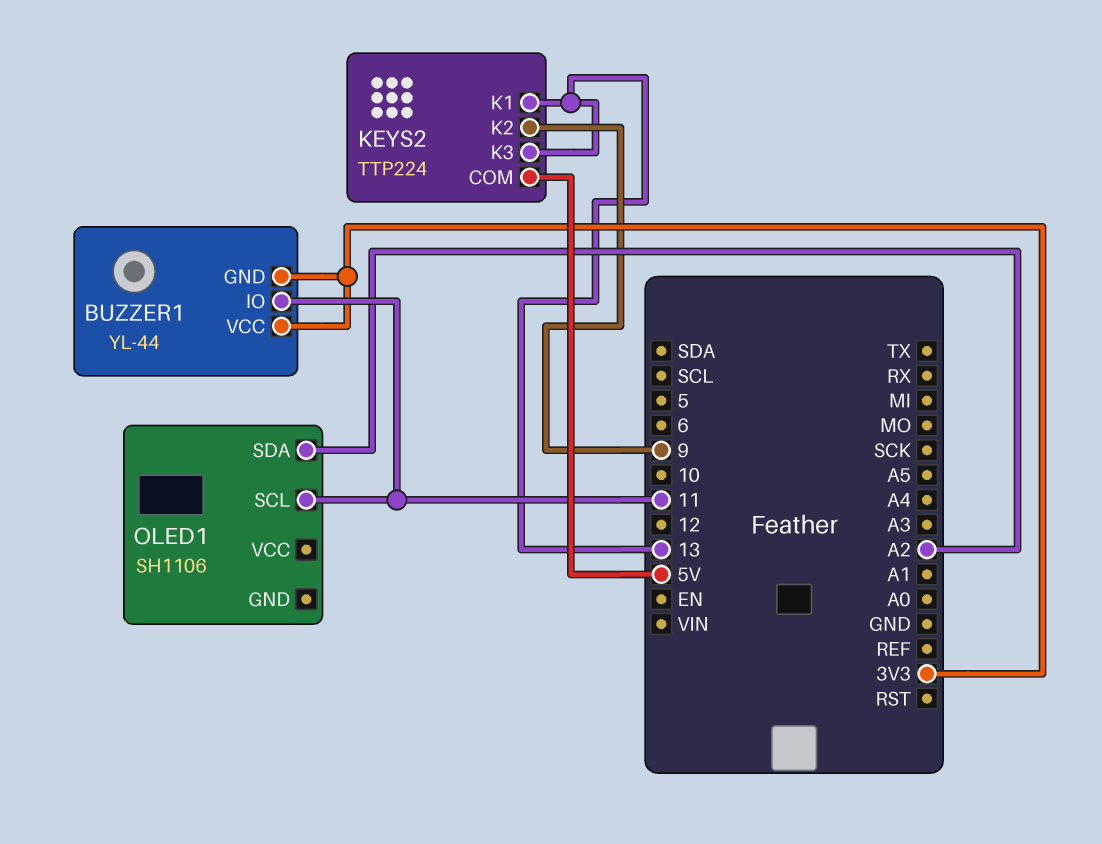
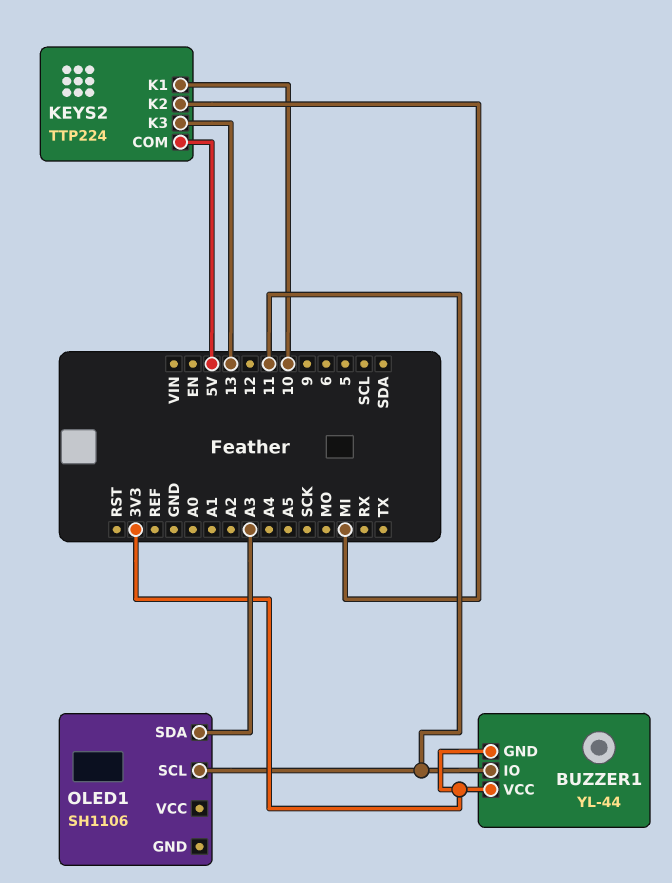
KEYS2 pin K1: 13 -> 10
KEYS2 pin K2: 9 -> MI
OLED1 pin SDA: A2 -> A3

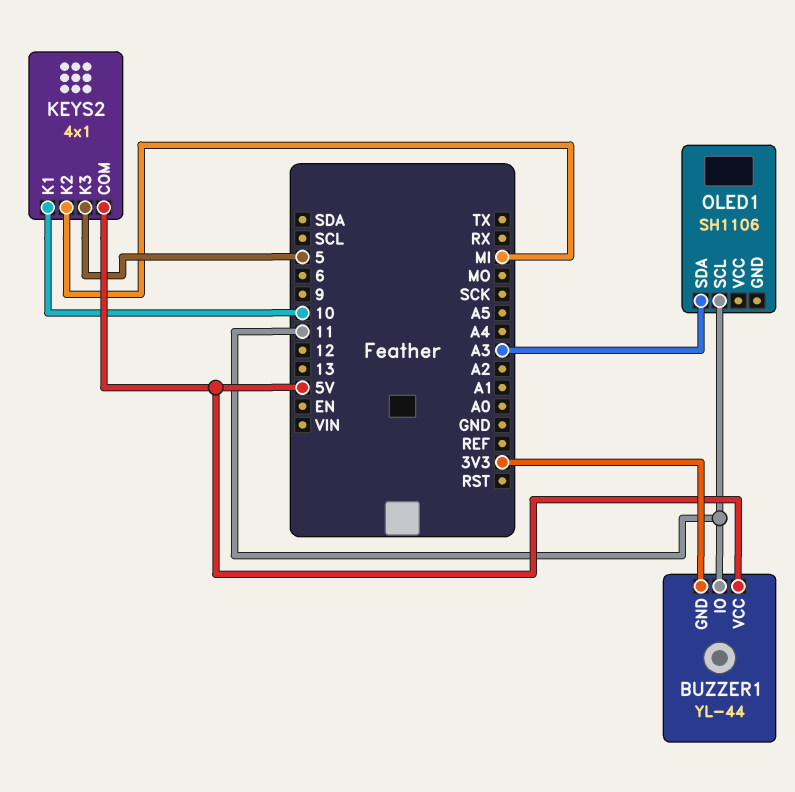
BUZZER1 pin VCC: 3V3 -> 5V
KEYS2: TTP224 -> 4x1
KEYS2 pin K3: 13 -> 5

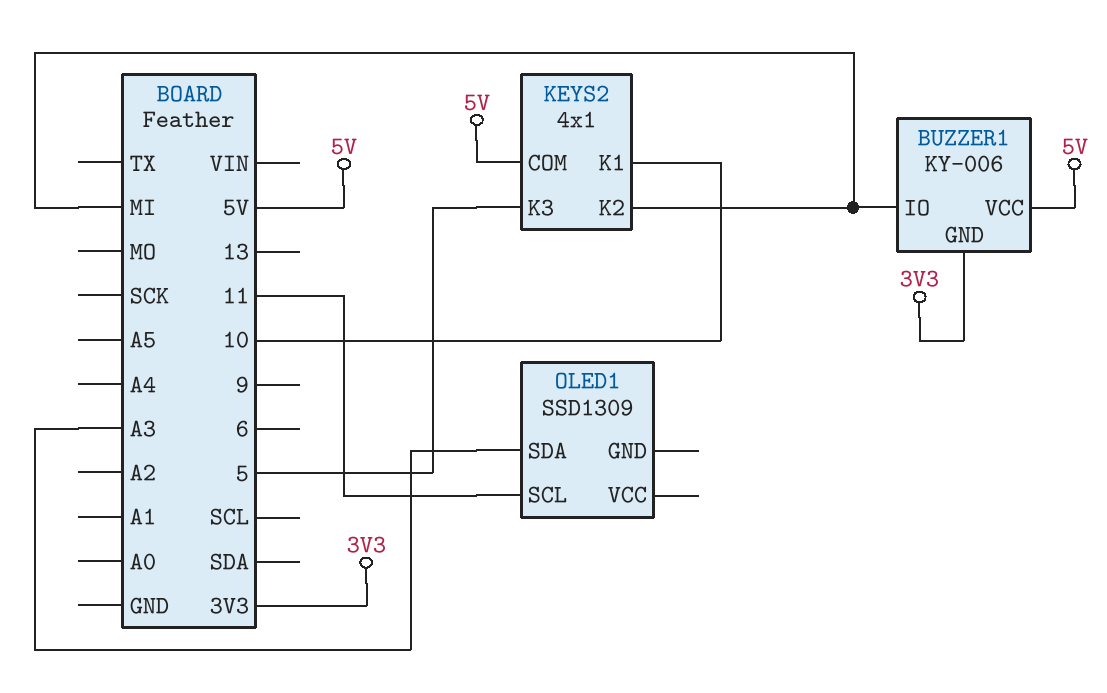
BUZZER1: YL-44 -> KY-006
BUZZER1 pin IO: 11 -> MI
OLED1: SH1106 -> SSD1309

